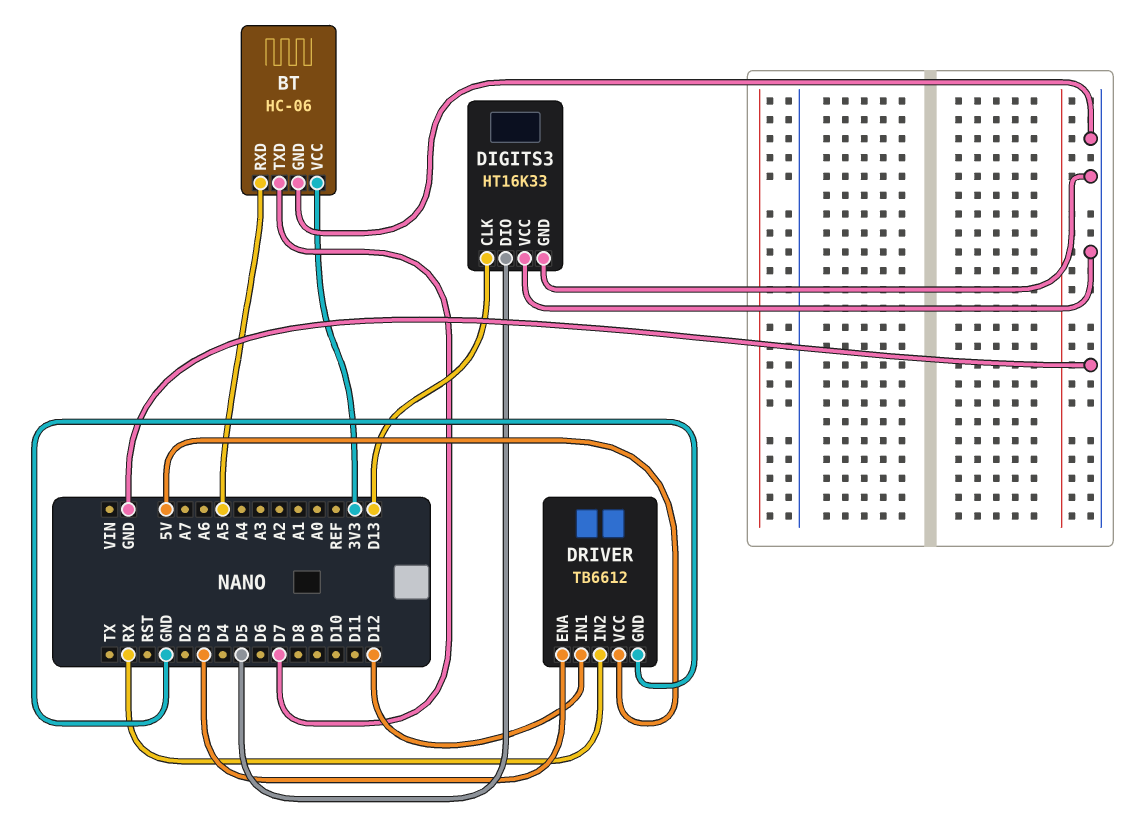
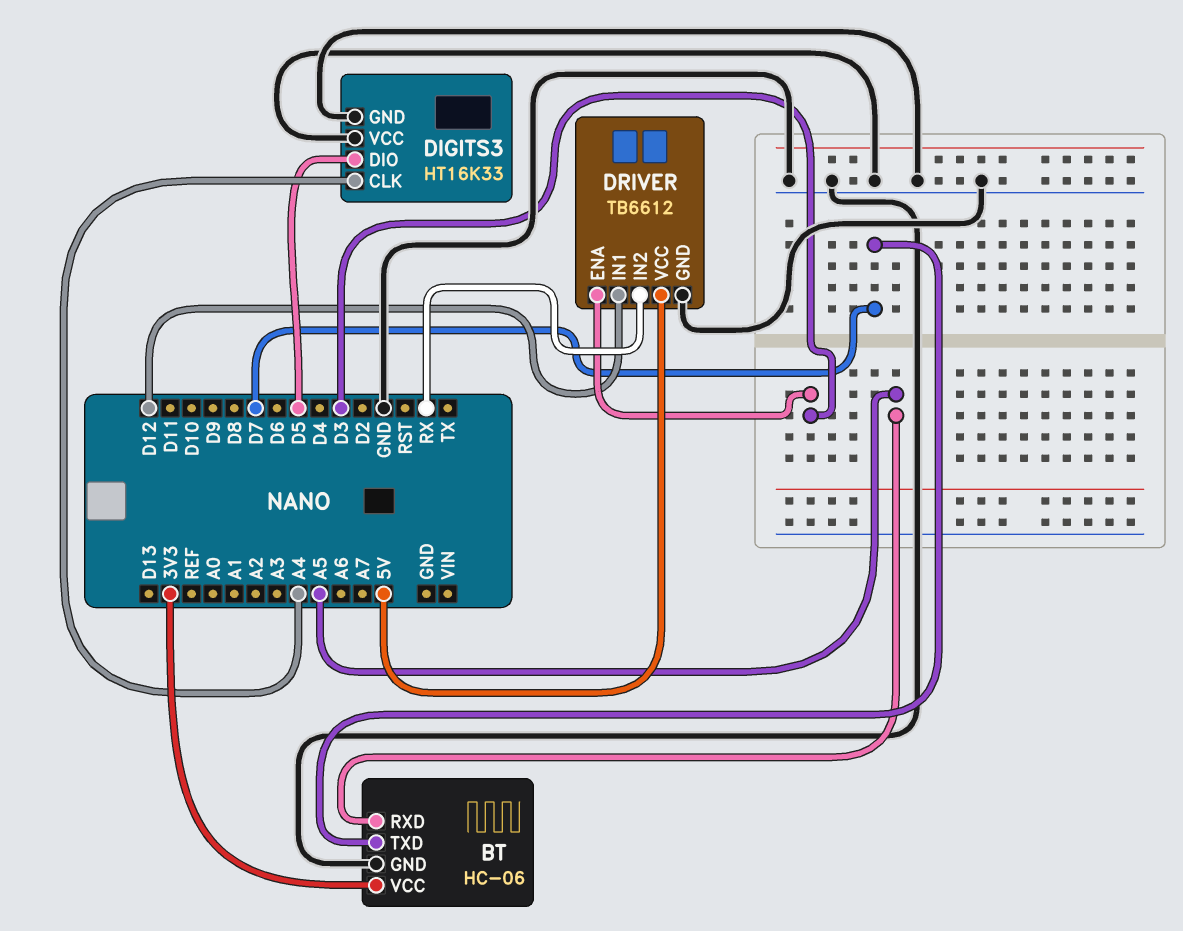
DIGITS3 pin CLK: D13 -> A4

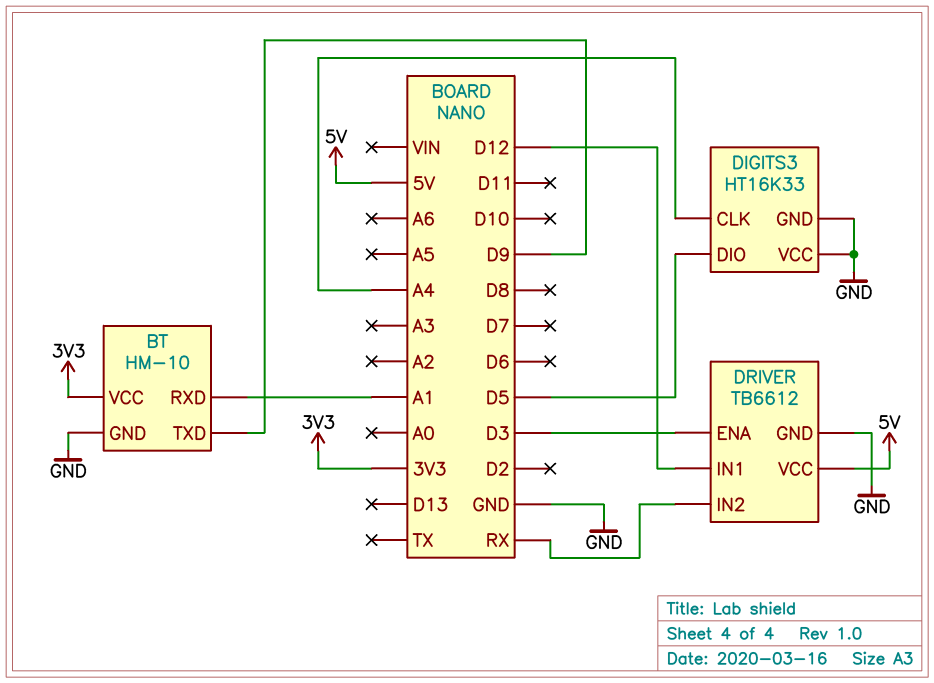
BT: HC-06 -> HM-10
BT pin RXD: A5 -> A1
BT pin TXD: D7 -> D9

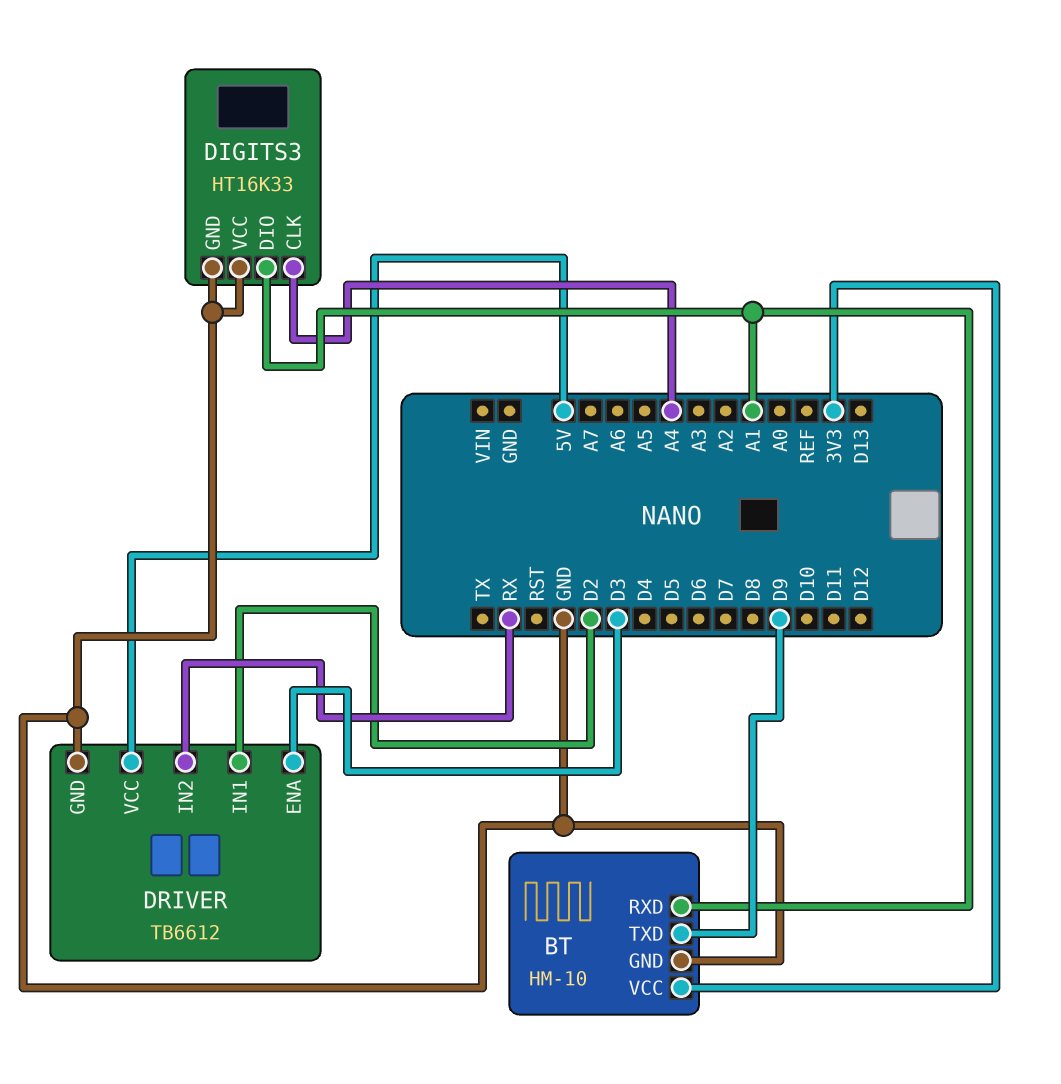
DIGITS3 pin DIO: D5 -> A1
DRIVER pin IN1: D12 -> D2

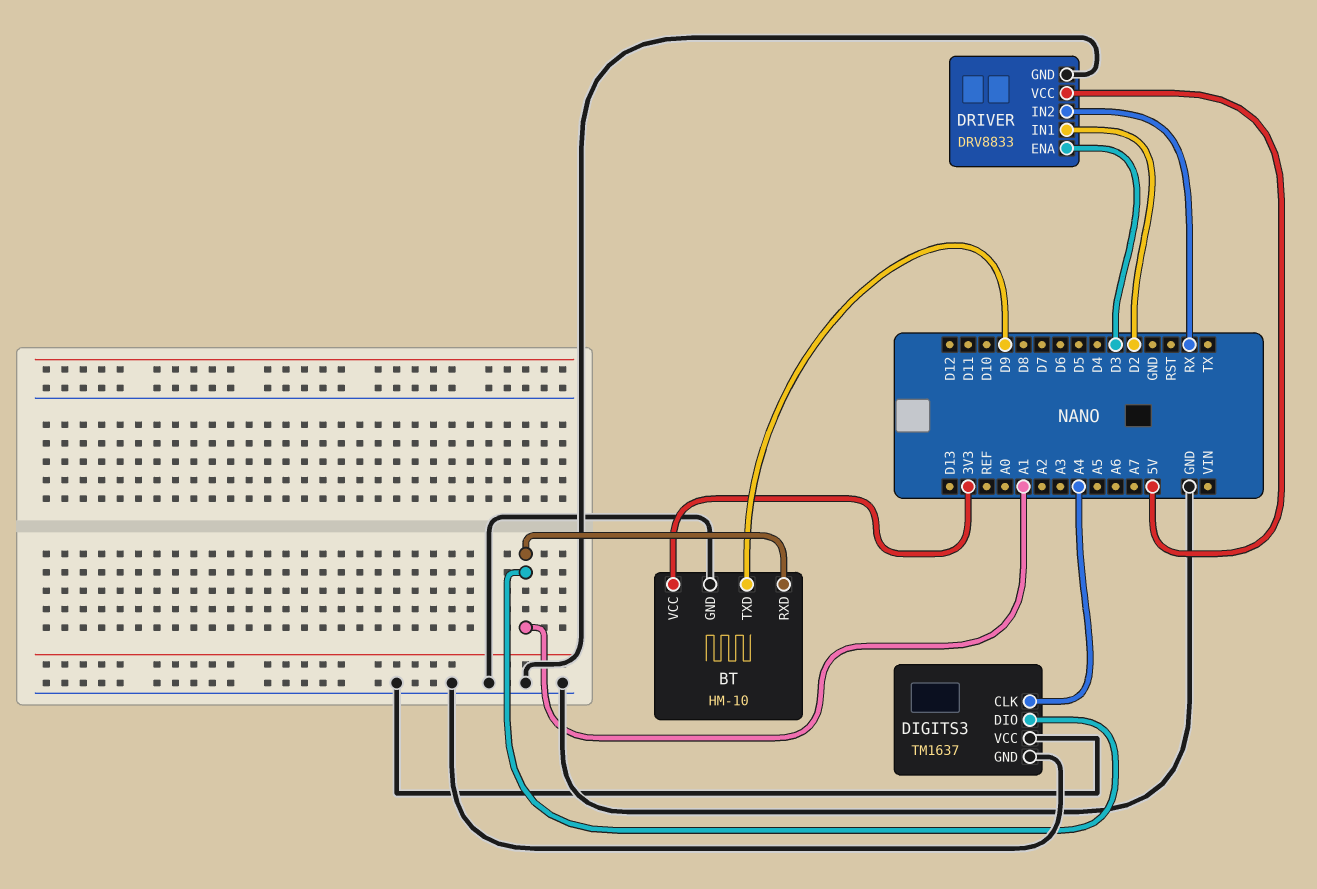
DIGITS3: HT16K33 -> TM1637
DRIVER: TB6612 -> DRV8833

